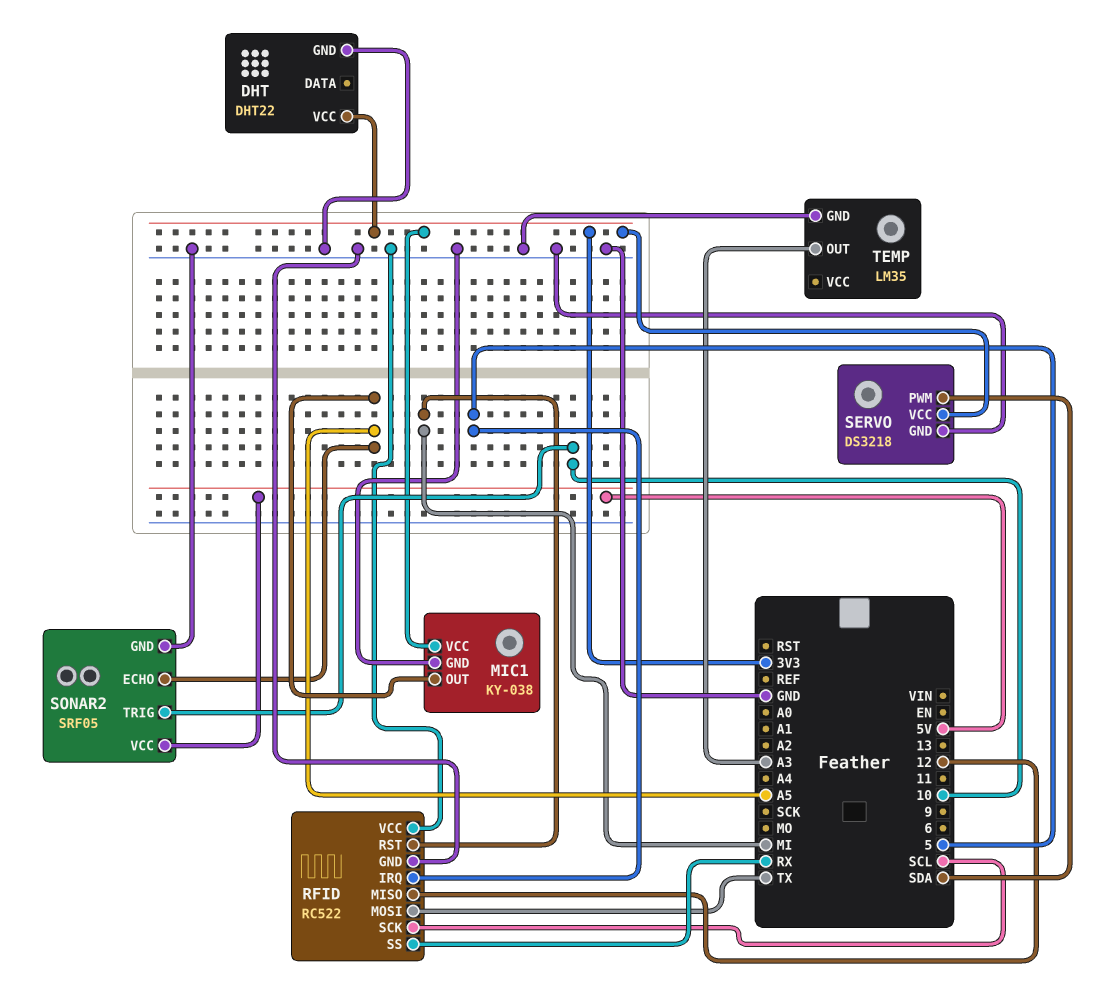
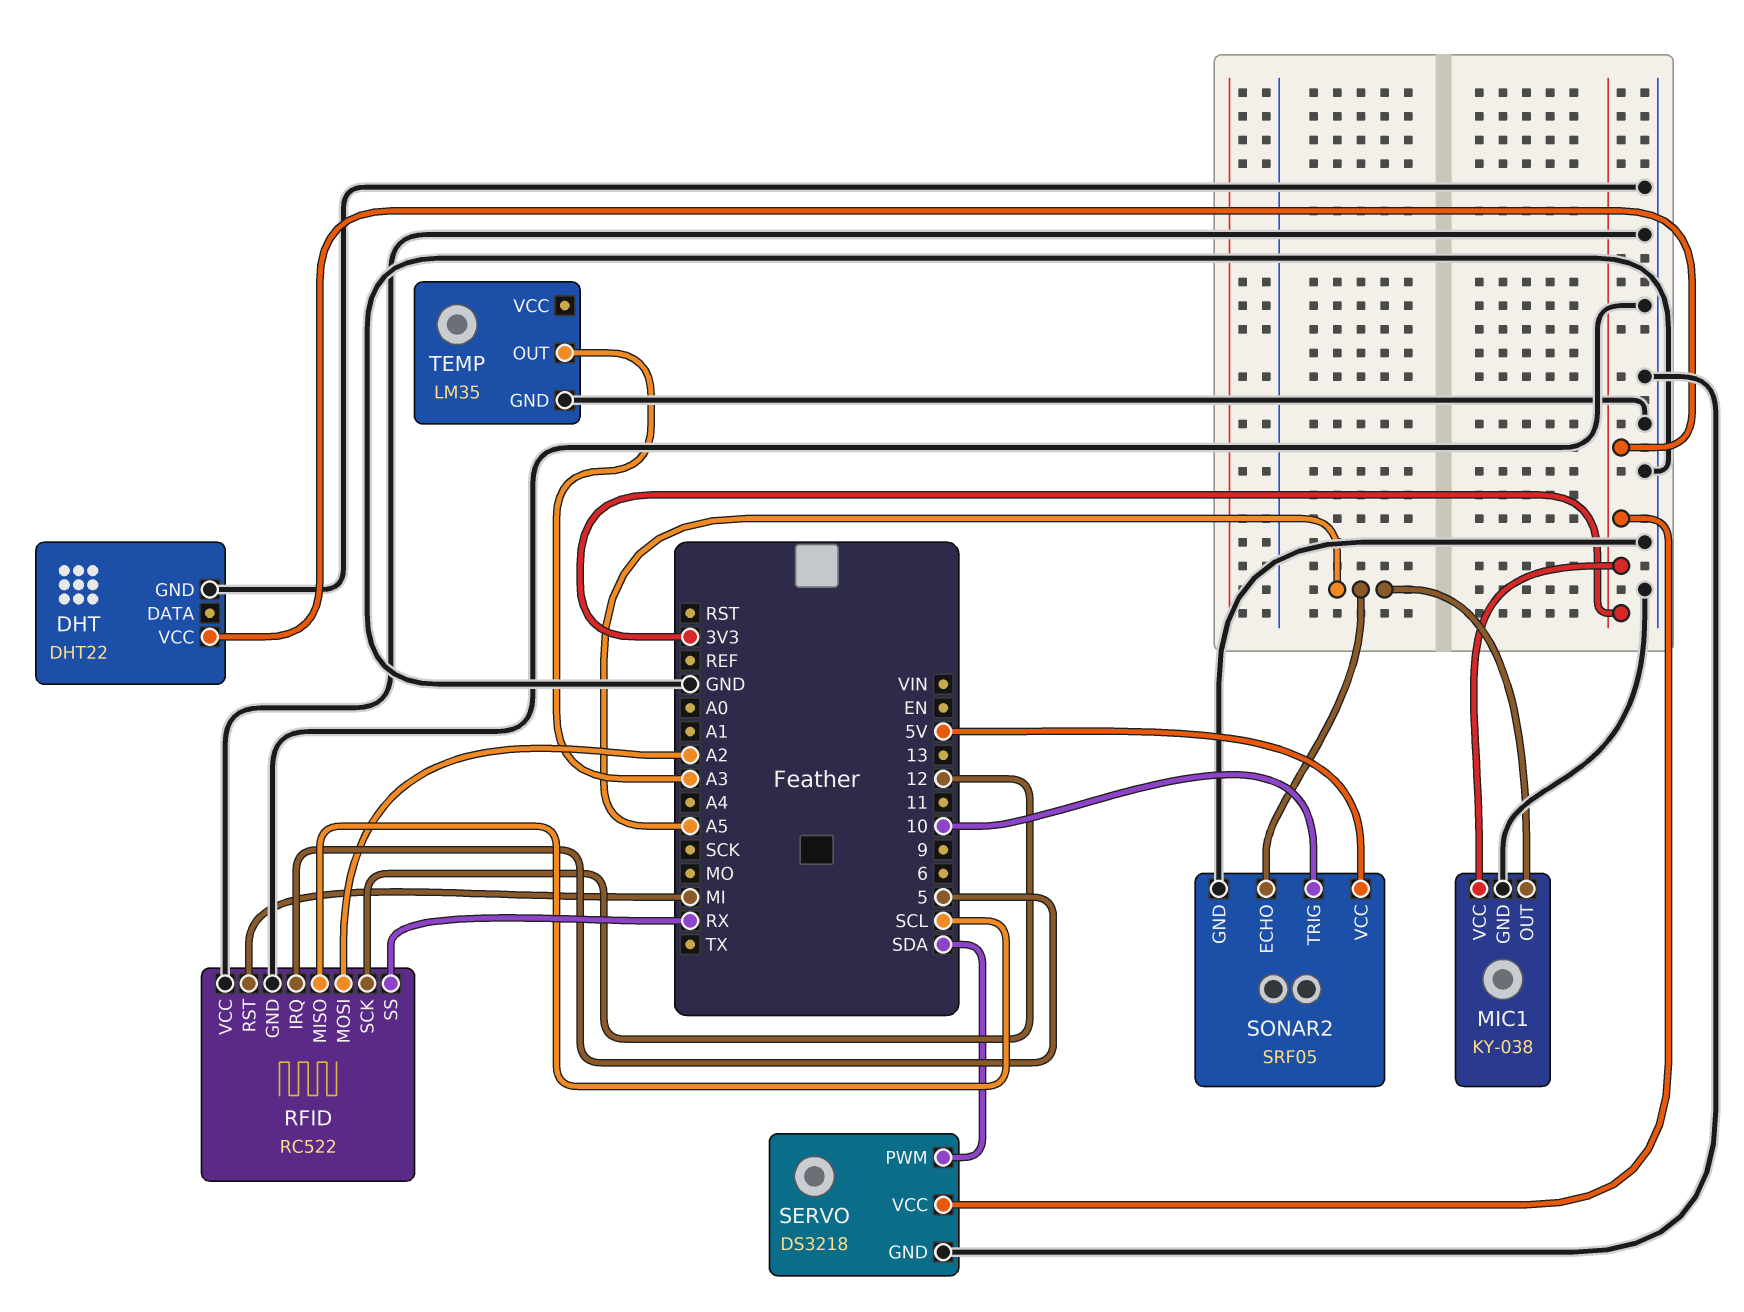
RFID pin MISO: 12 -> SCL
RFID pin MOSI: TX -> A2
RFID pin SCK: SCL -> 12

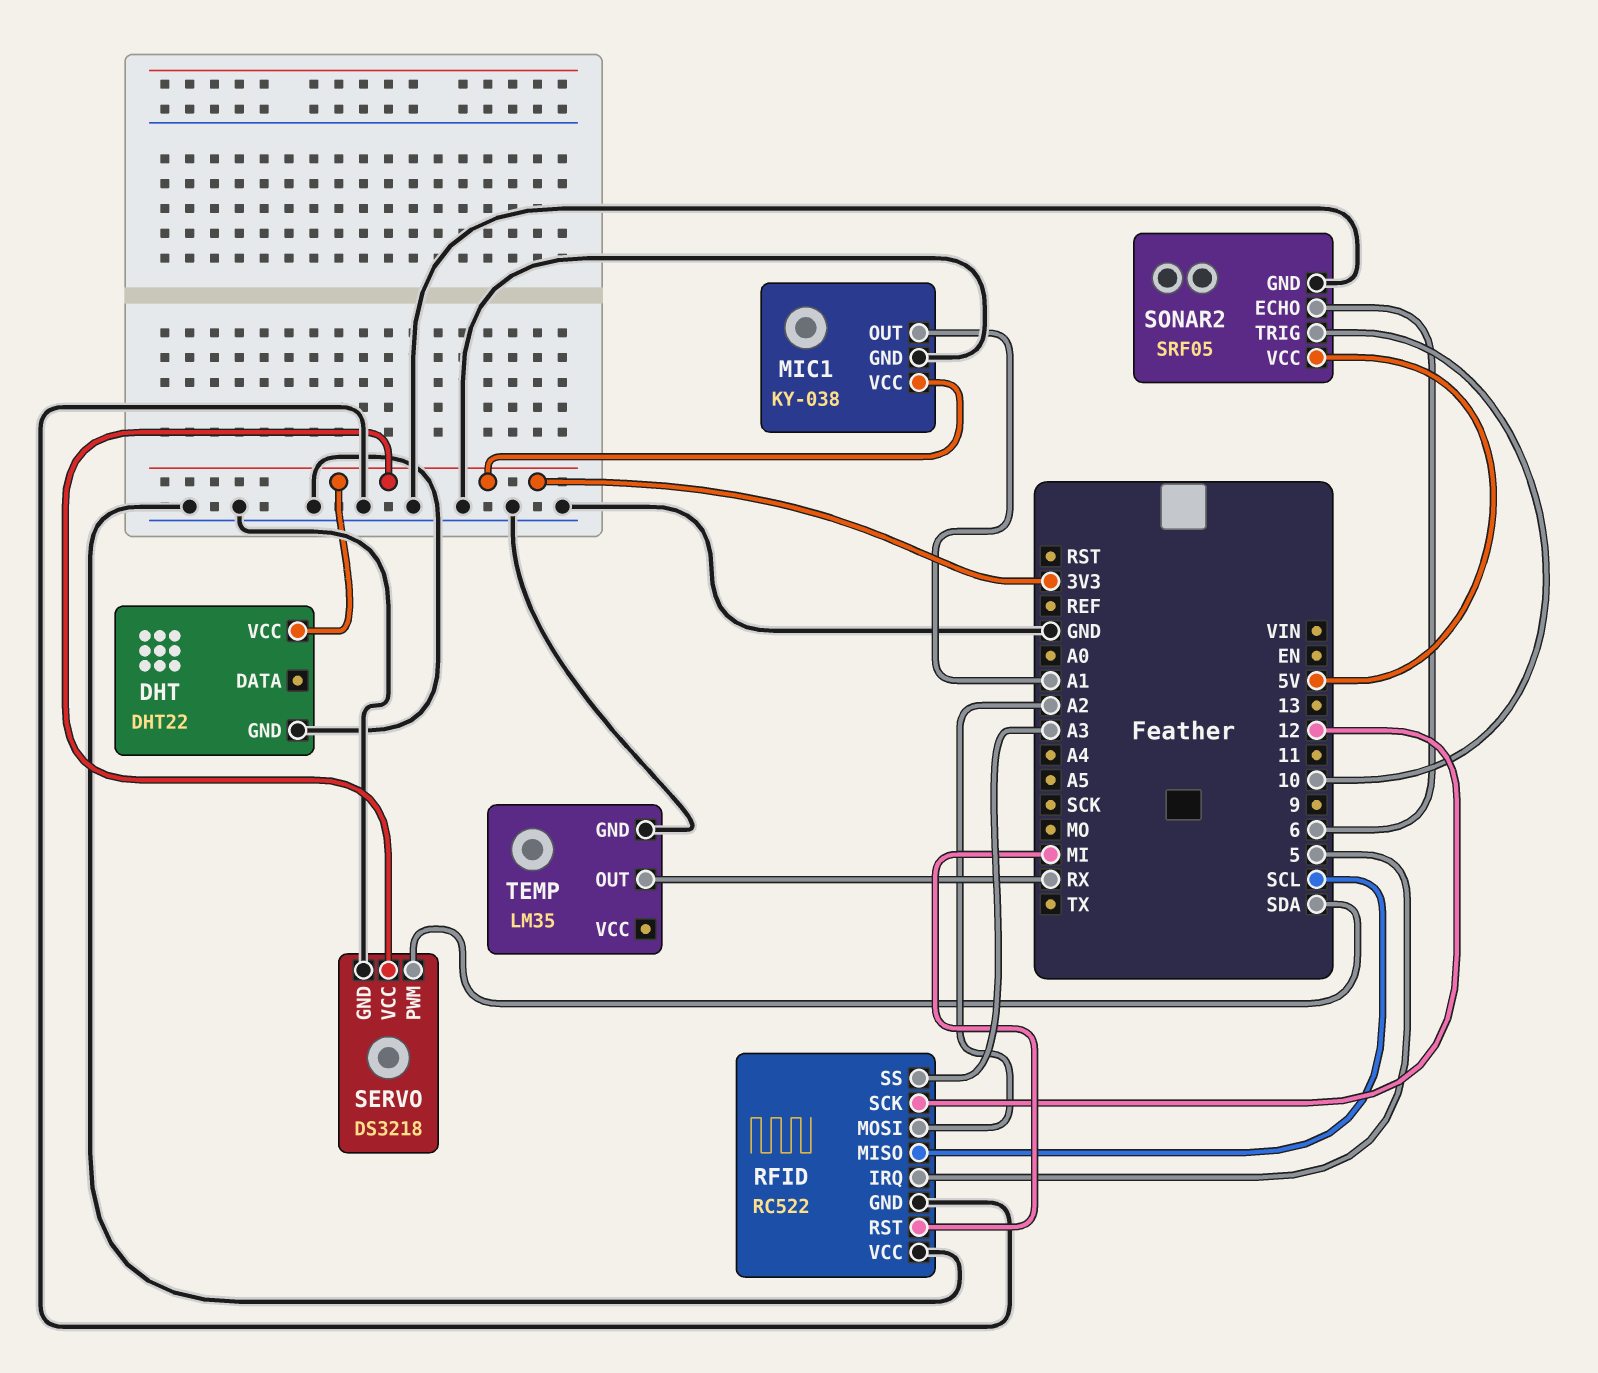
MIC1 pin OUT: A5 -> A1
RFID pin SS: RX -> A3
SONAR2 pin ECHO: A5 -> 6
TEMP pin OUT: A3 -> RX

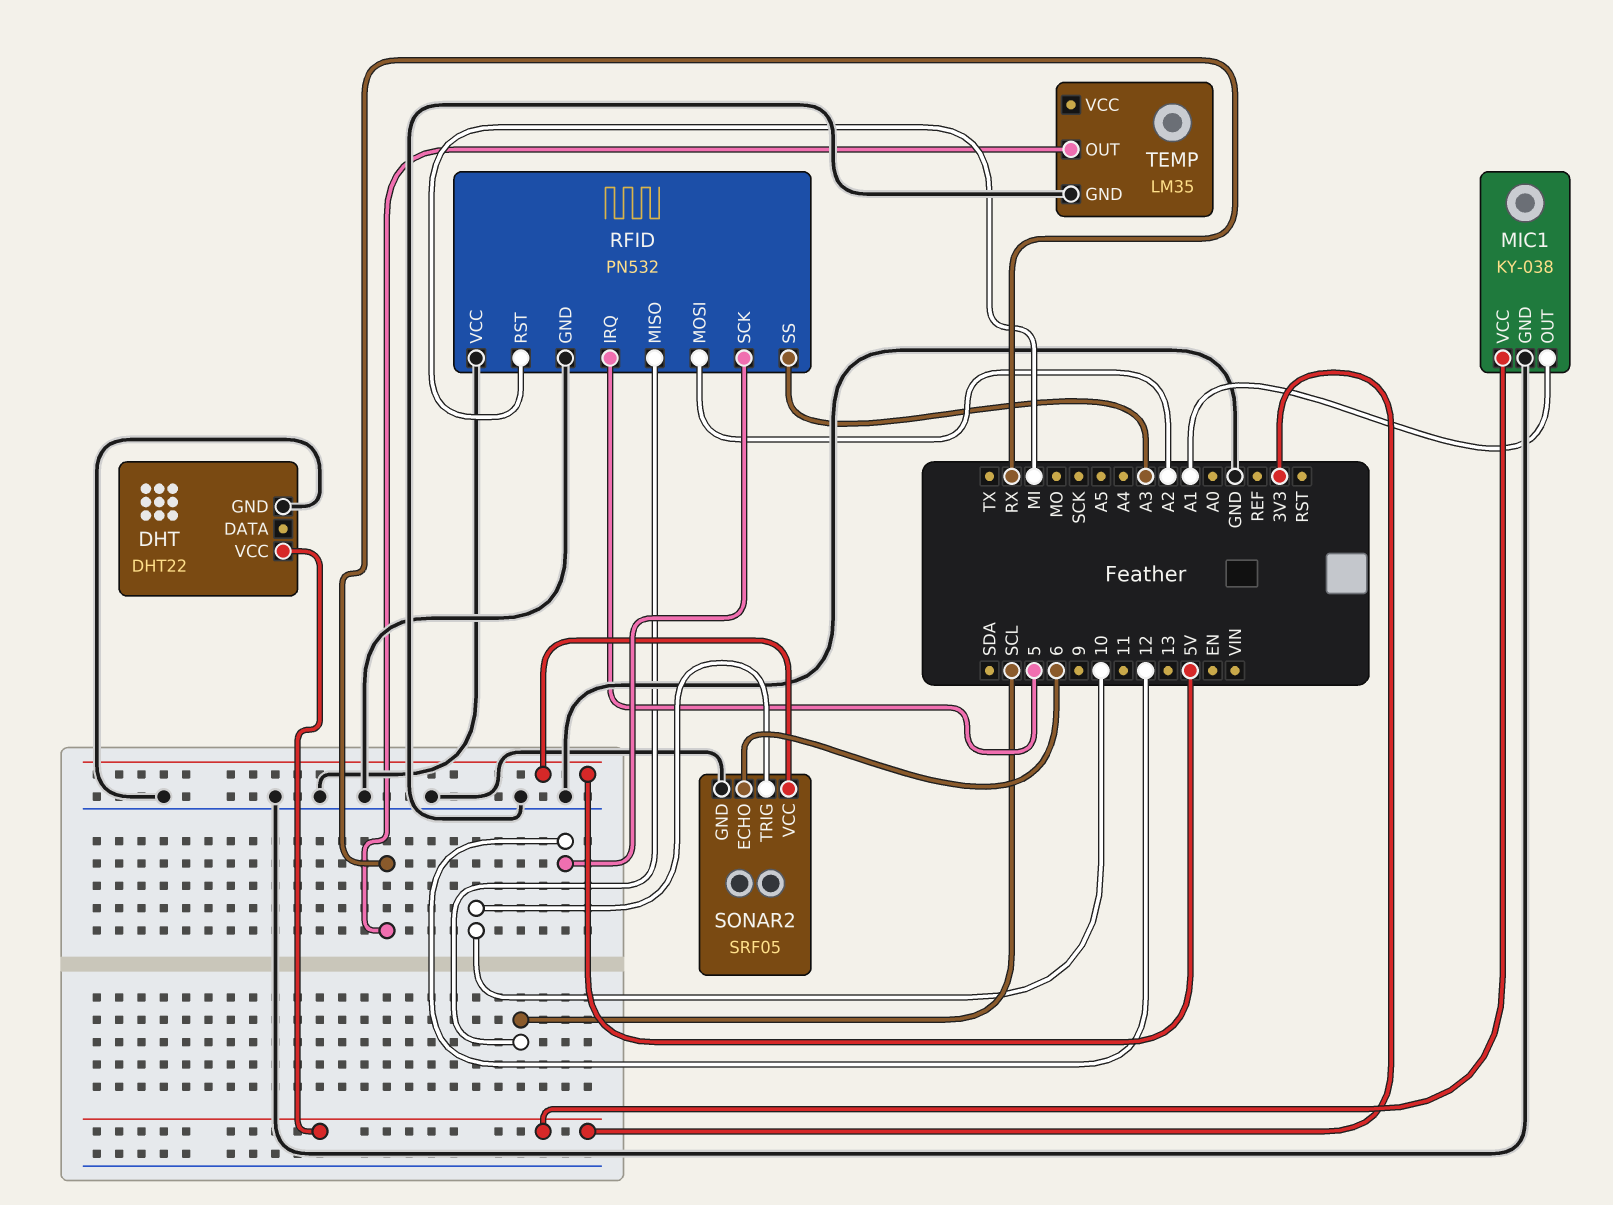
RFID: RC522 -> PN532
SERVO: DS3218 -> none
SERVO pin GND: GND -> none
SERVO pin PWM: SDA -> none
SERVO pin VCC: 3V3 -> none

